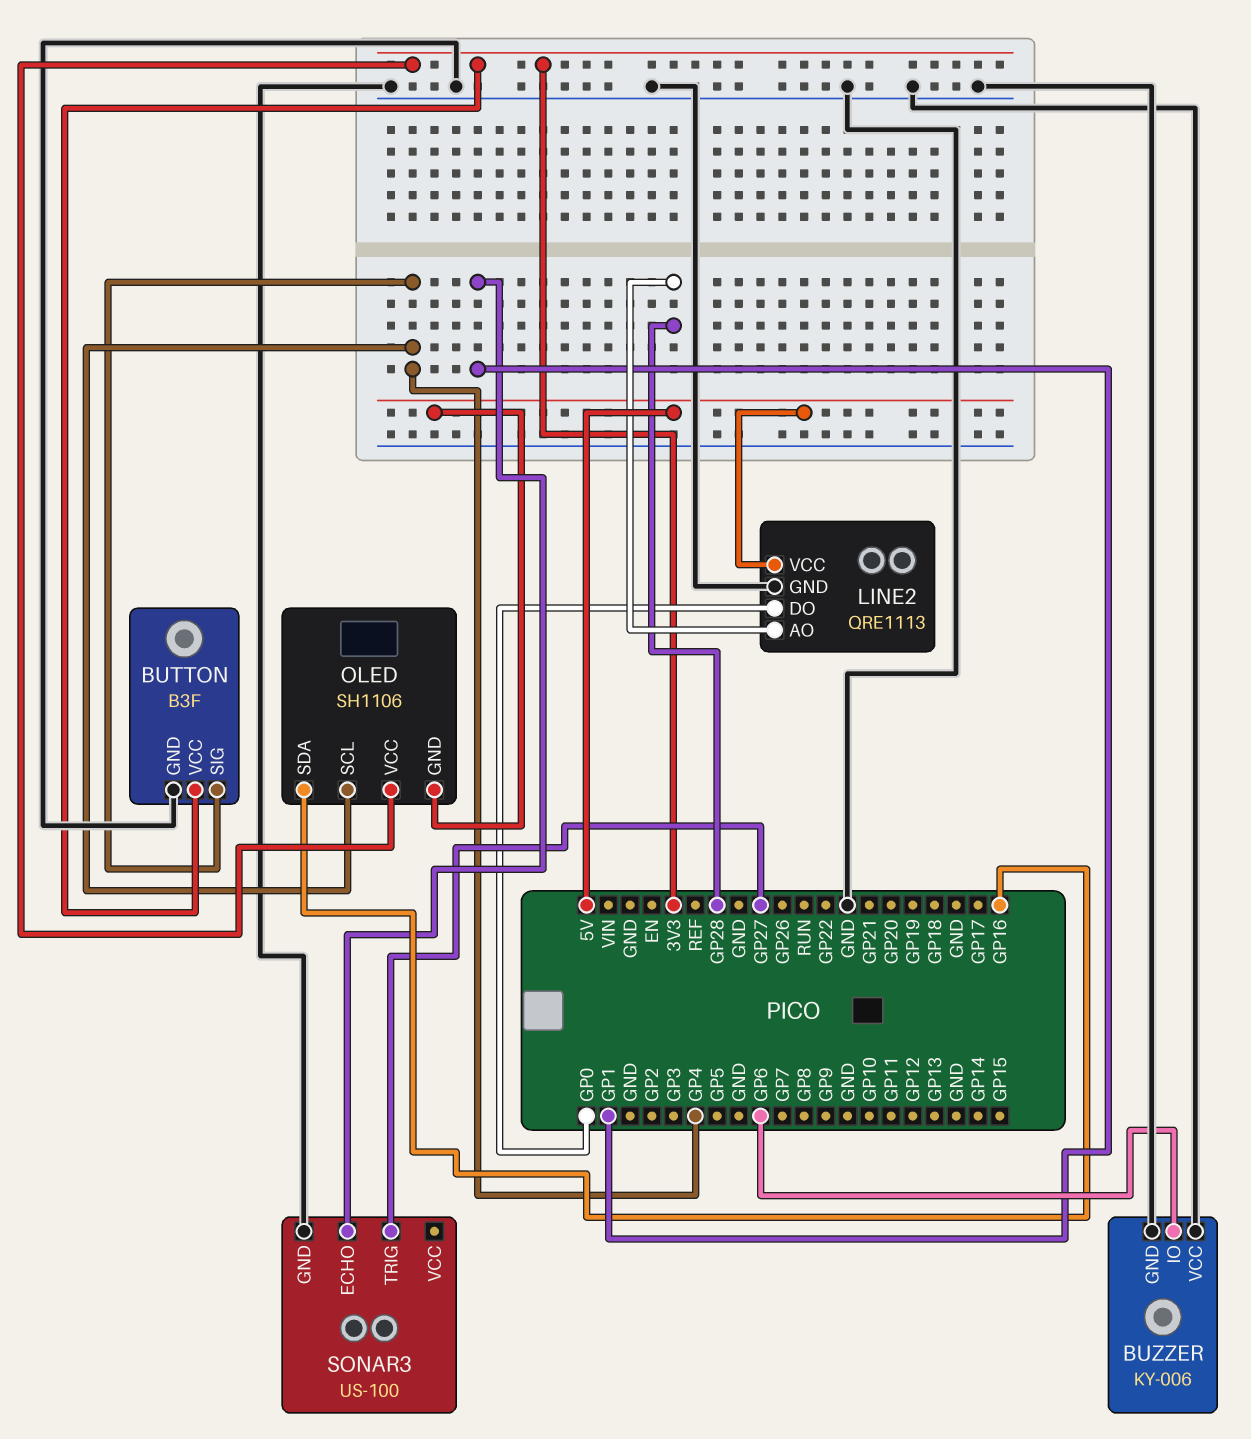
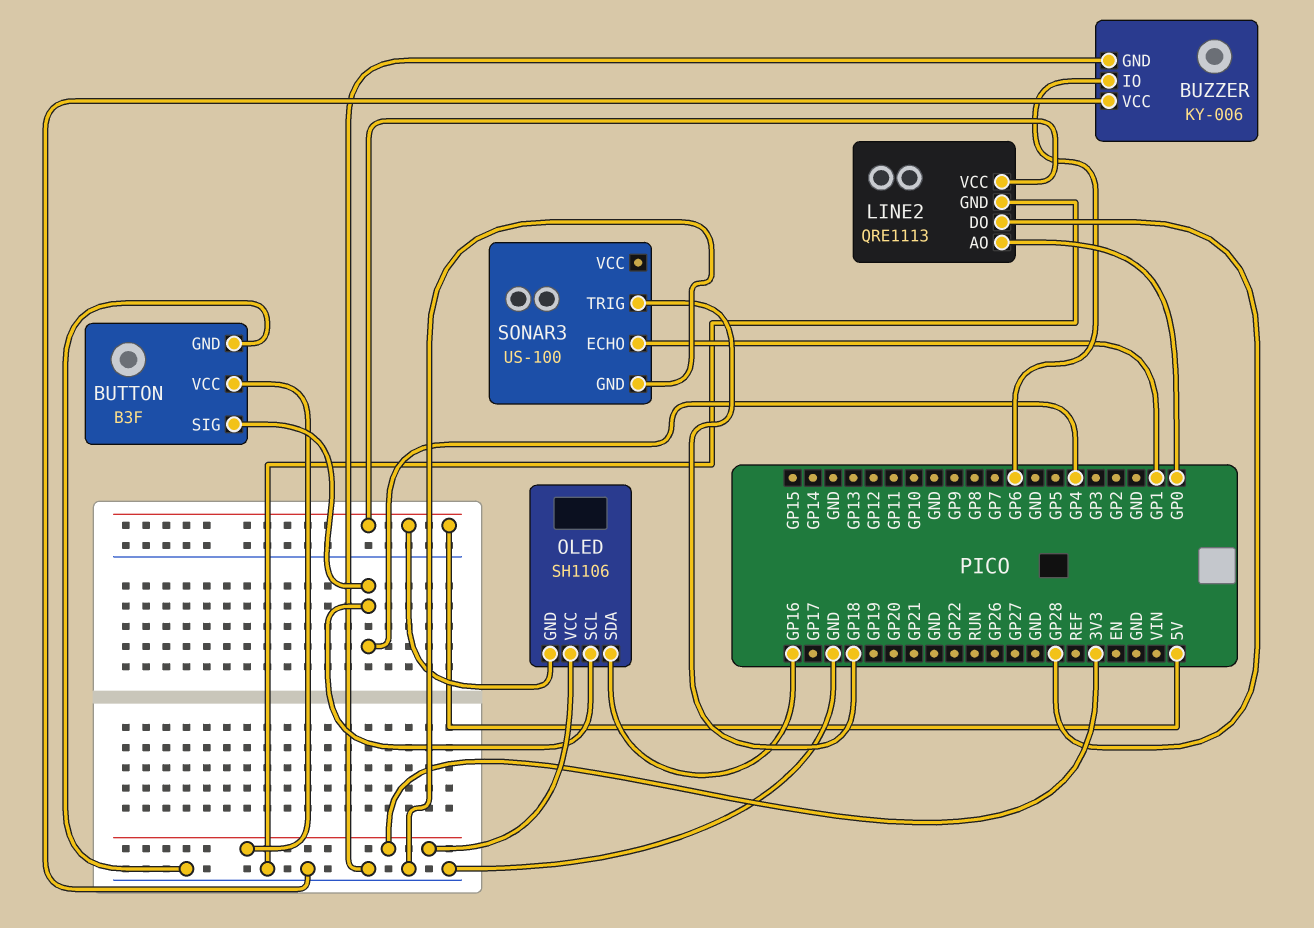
LINE2 pin AO: GP28 -> GP0
LINE2 pin DO: GP0 -> GP28
SONAR3 pin TRIG: GP27 -> GP18

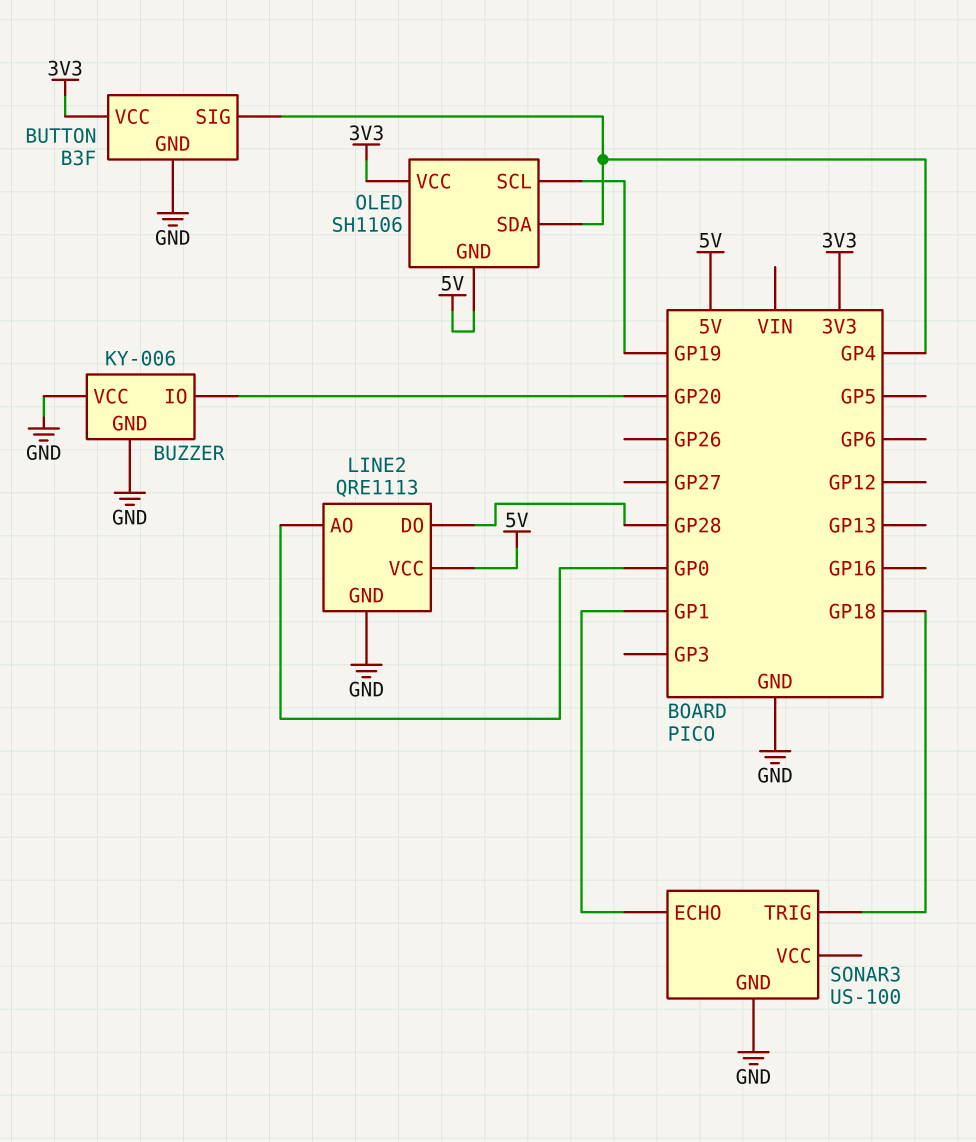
BUZZER pin IO: GP6 -> GP20
OLED pin SCL: GP4 -> GP19
OLED pin SDA: GP16 -> GP4

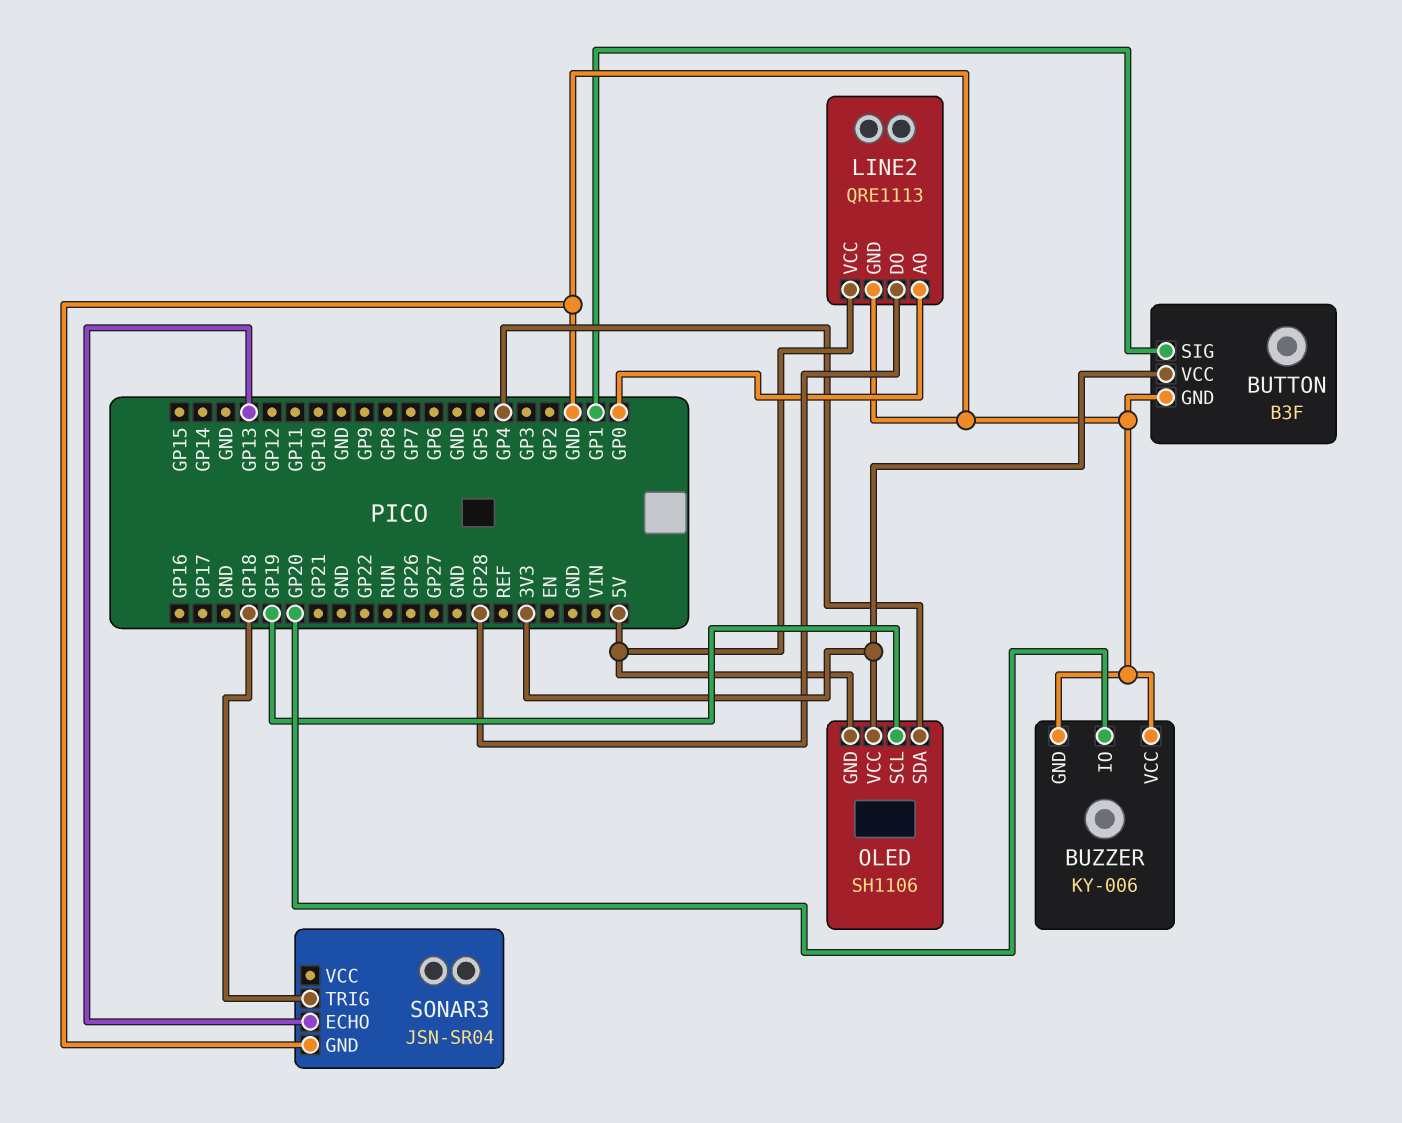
BUTTON pin SIG: GP4 -> GP1
SONAR3: US-100 -> JSN-SR04
SONAR3 pin ECHO: GP1 -> GP13

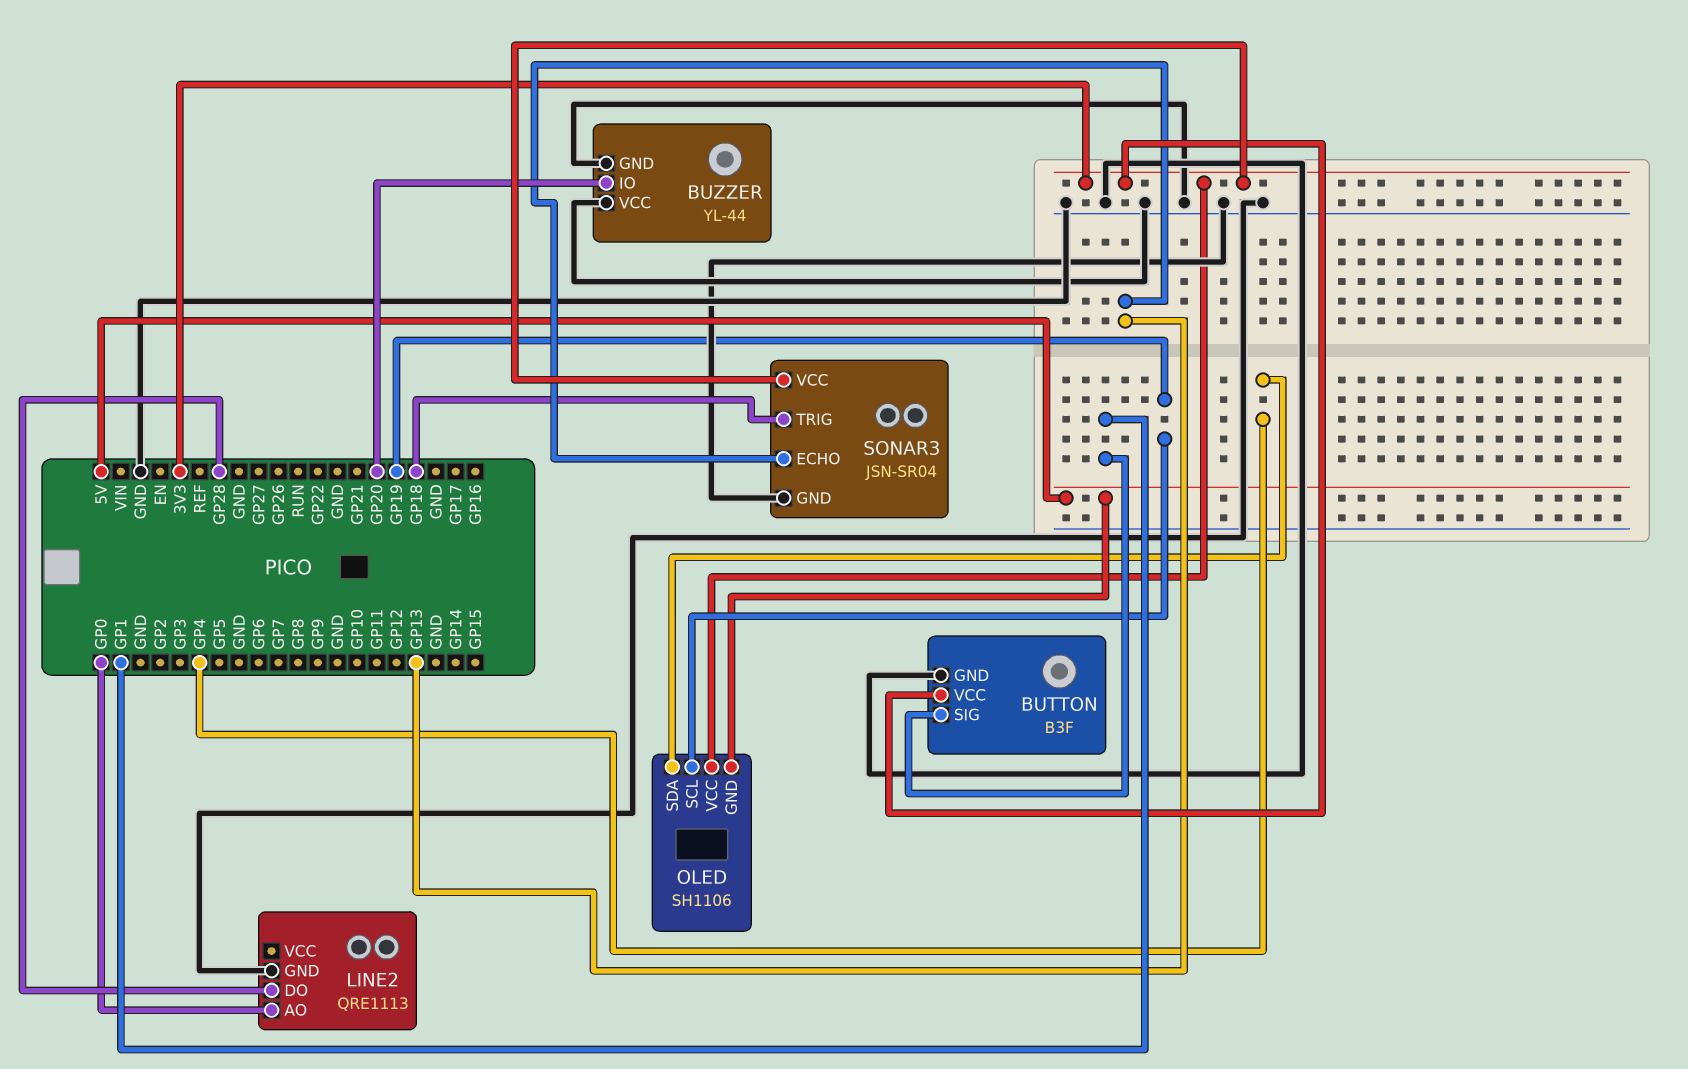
BUZZER: KY-006 -> YL-44
LINE2 pin VCC: 5V -> none
SONAR3 pin VCC: none -> 3V3

